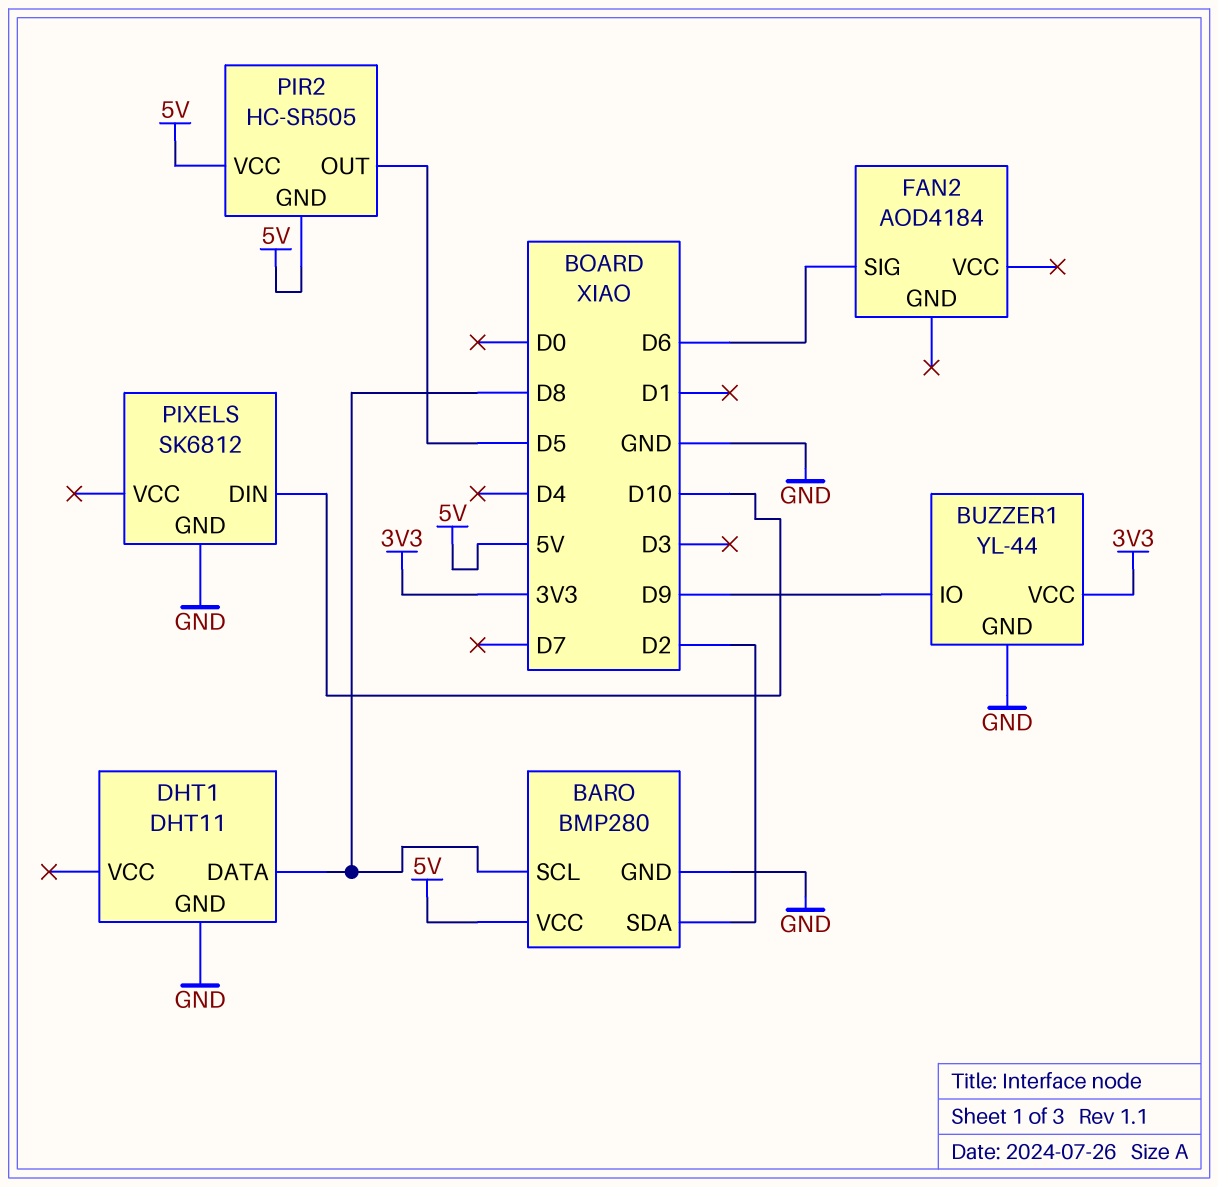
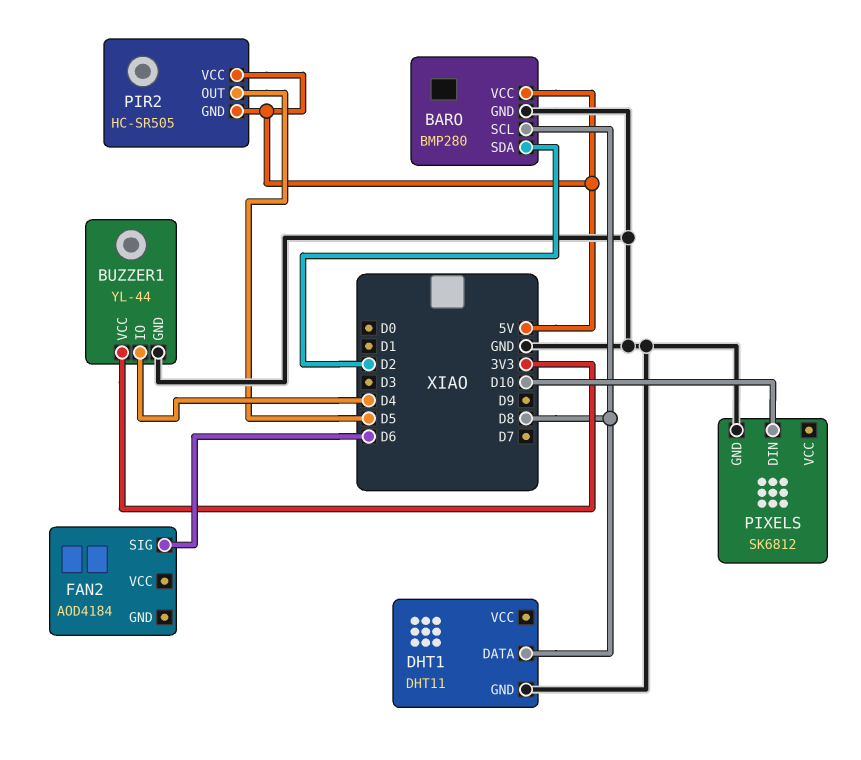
BUZZER1 pin IO: D9 -> D4

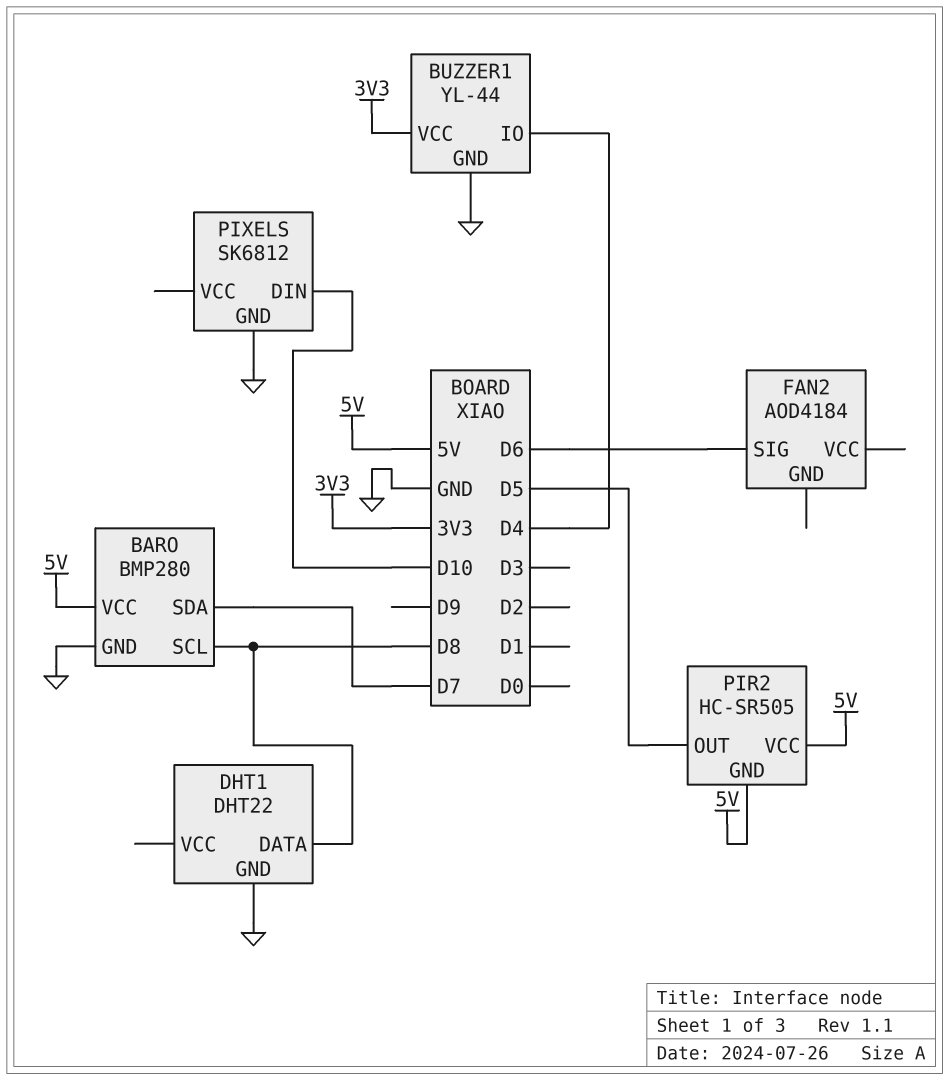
BARO pin SDA: D2 -> D7
DHT1: DHT11 -> DHT22

